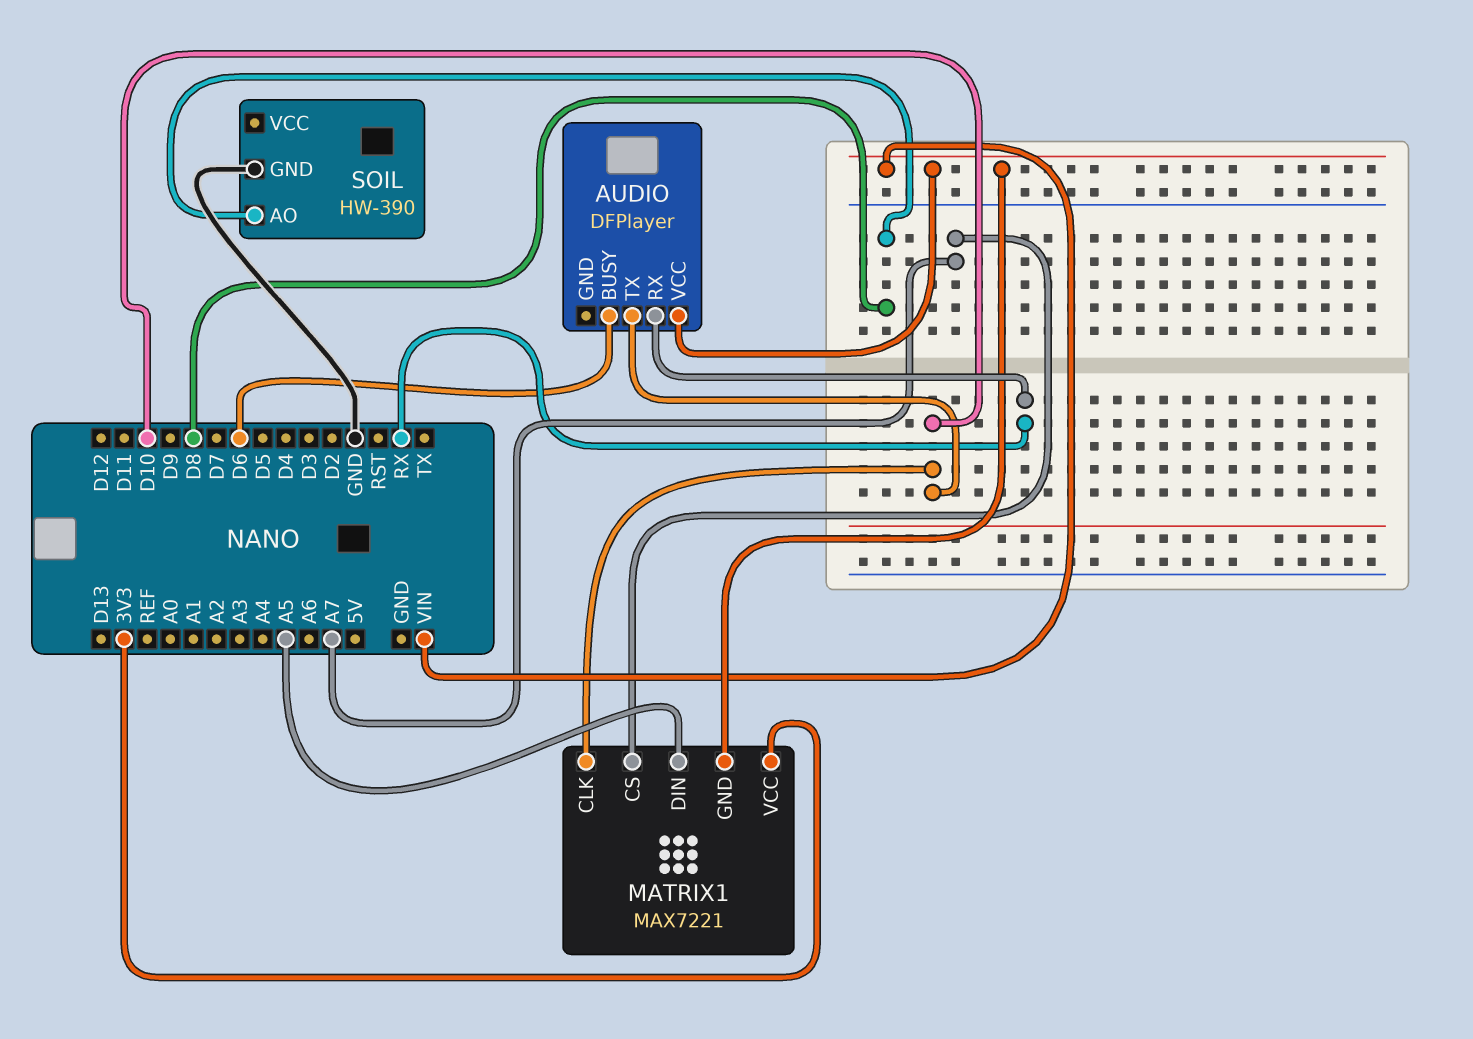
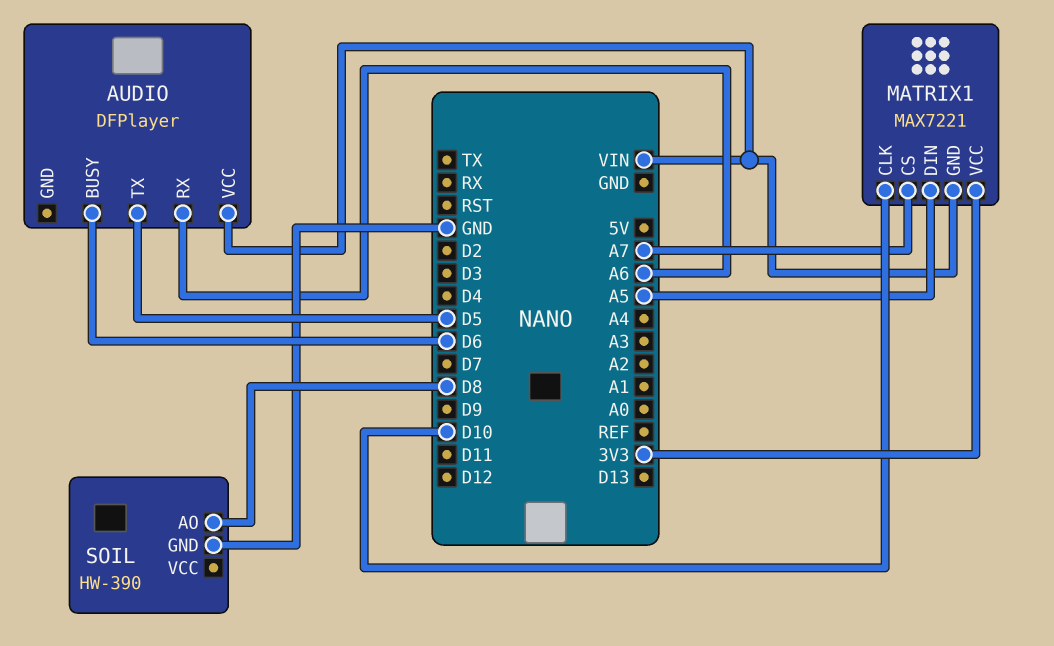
AUDIO pin RX: RX -> A6
AUDIO pin TX: D10 -> D5

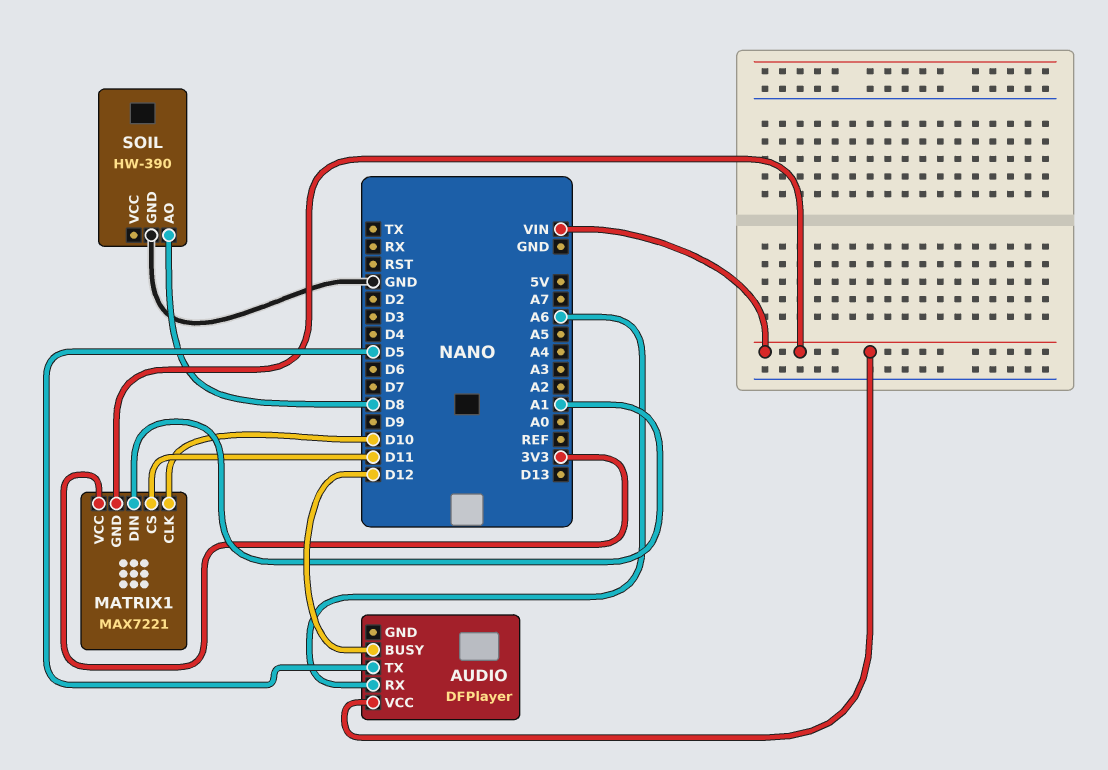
AUDIO pin BUSY: D6 -> D12
MATRIX1 pin CS: A7 -> D11
MATRIX1 pin DIN: A5 -> A1

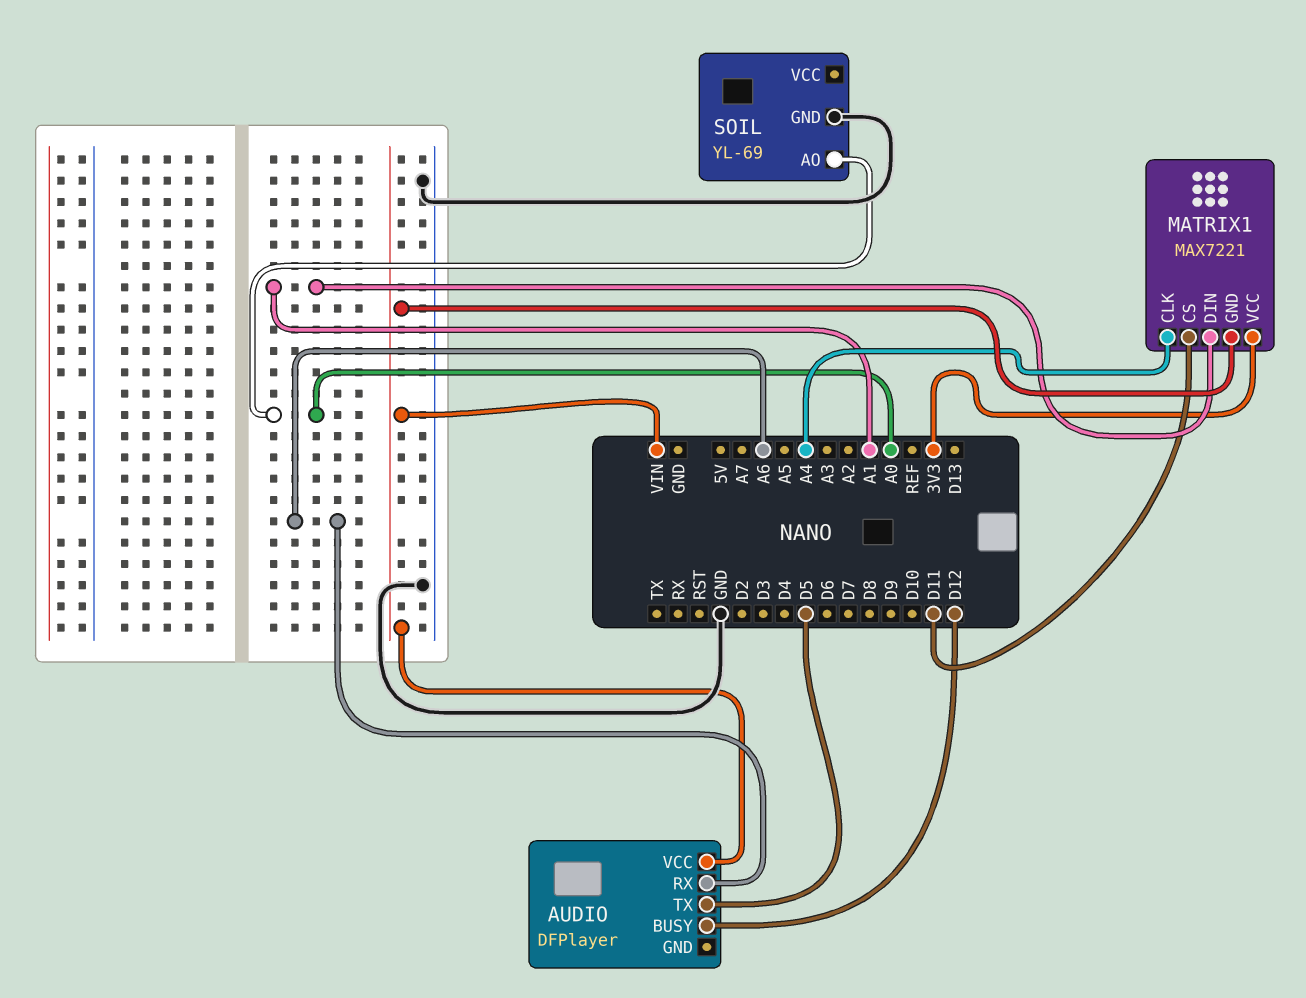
MATRIX1 pin CLK: D10 -> A4
SOIL: HW-390 -> YL-69
SOIL pin AO: D8 -> A0

